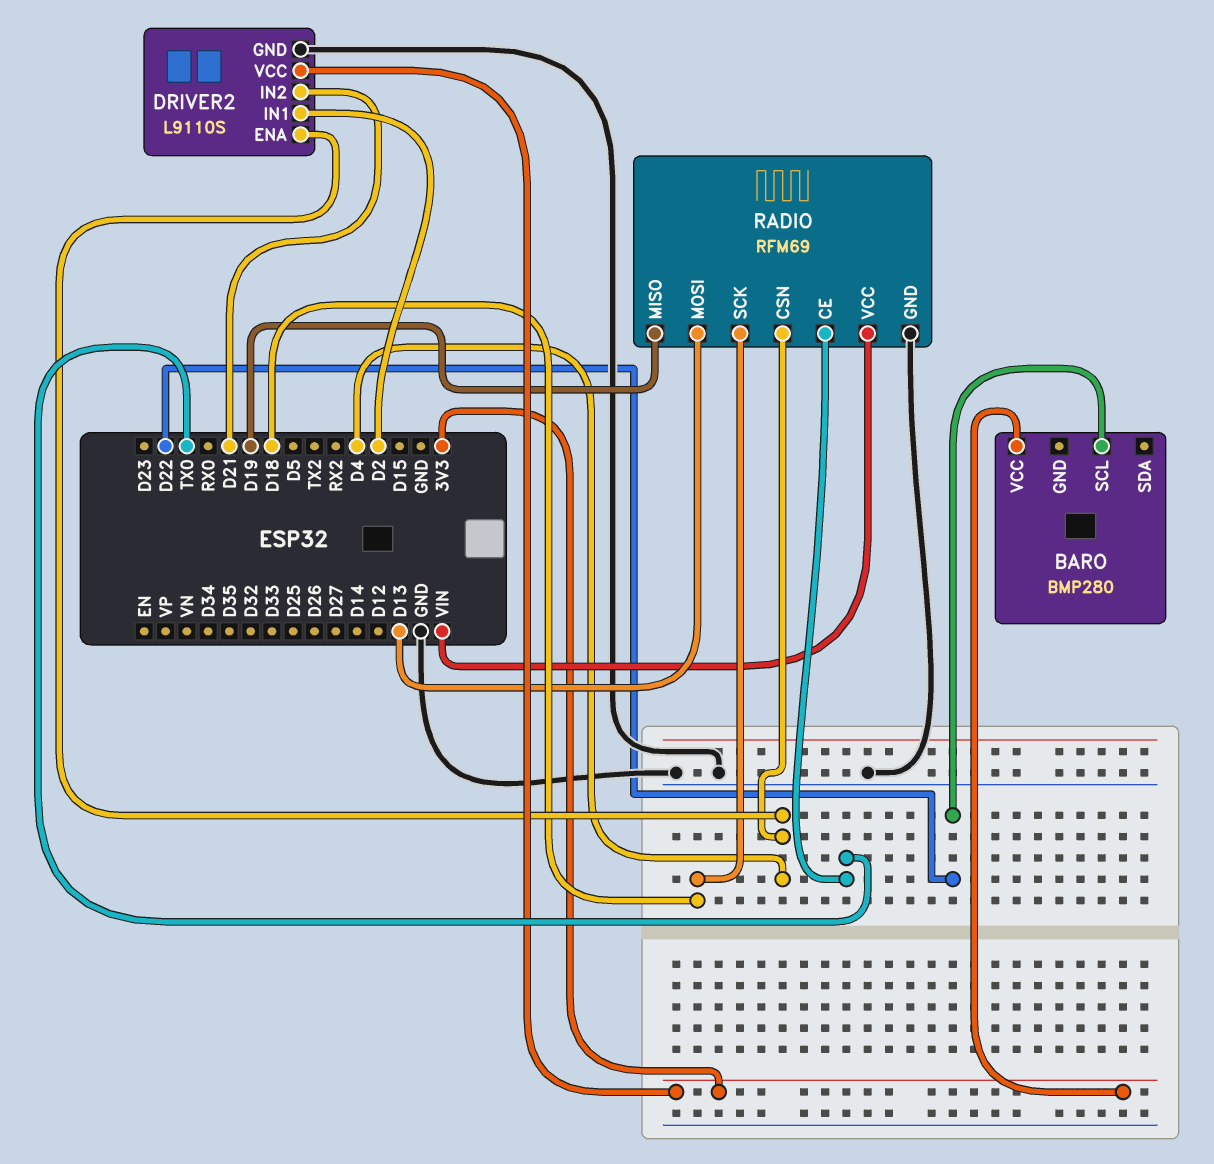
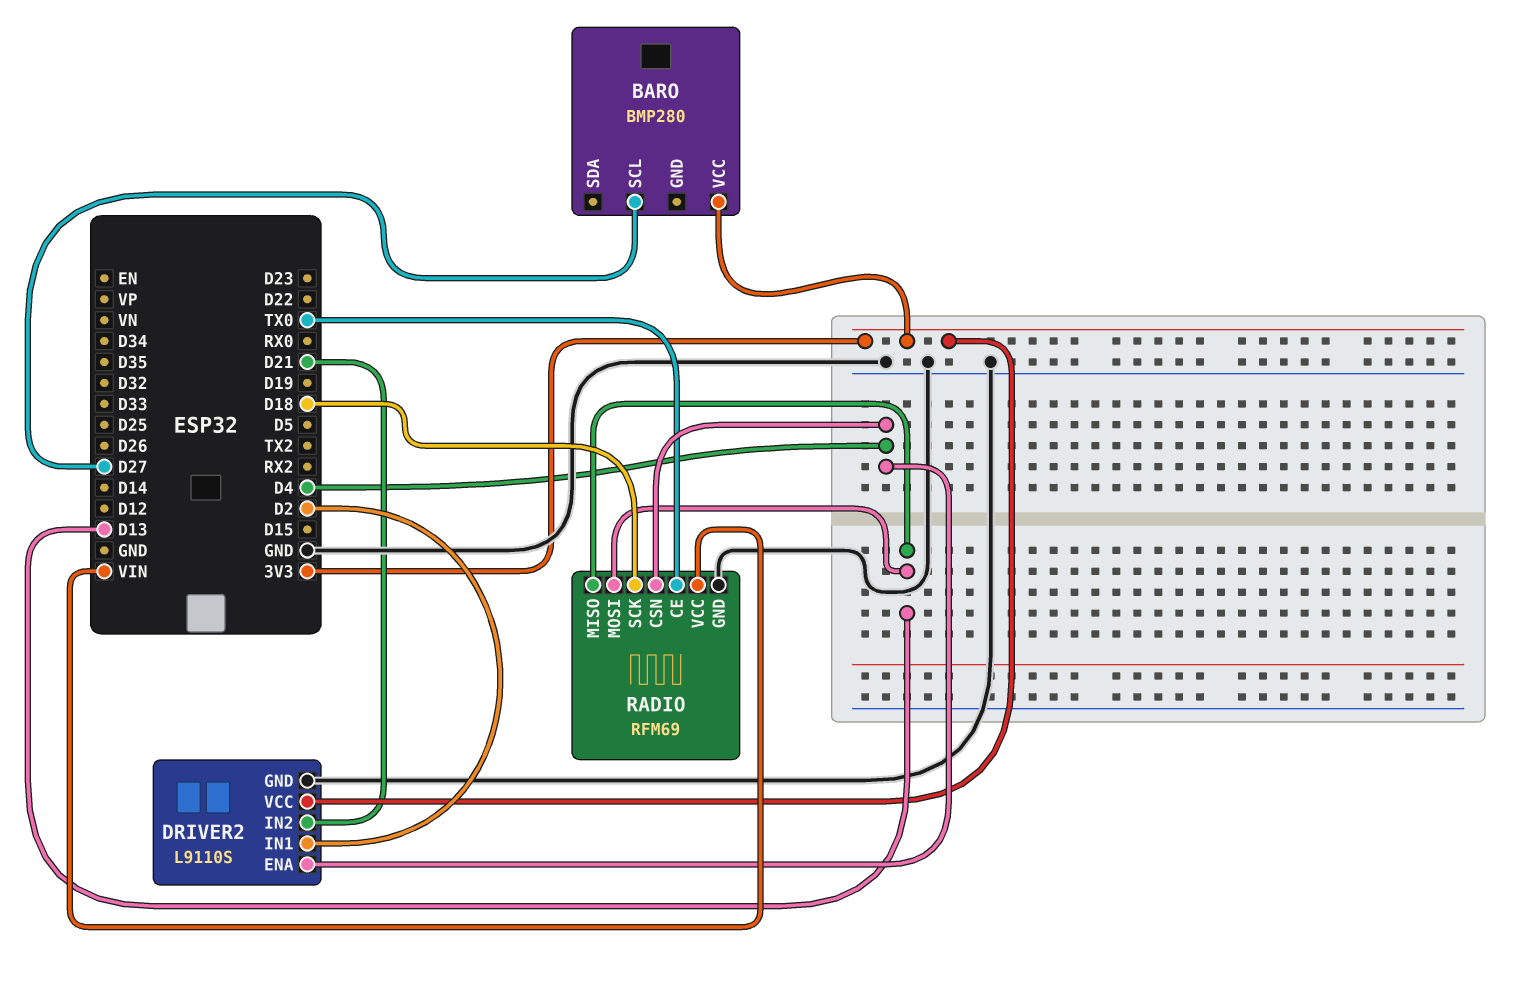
BARO pin SCL: D22 -> D27
RADIO pin MISO: D19 -> D13

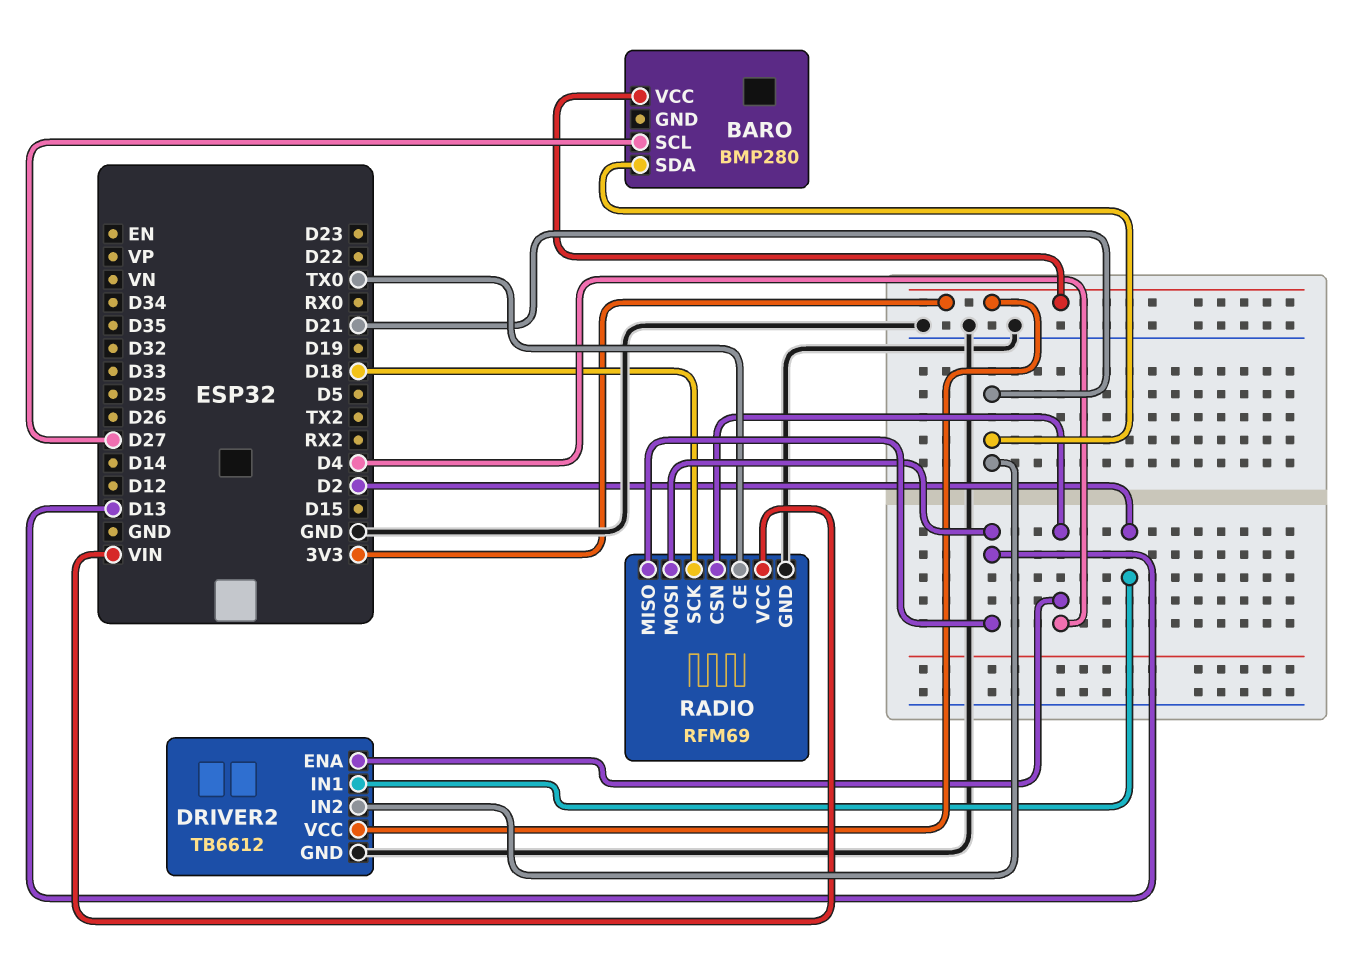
BARO pin SDA: none -> D21
DRIVER2: L9110S -> TB6612

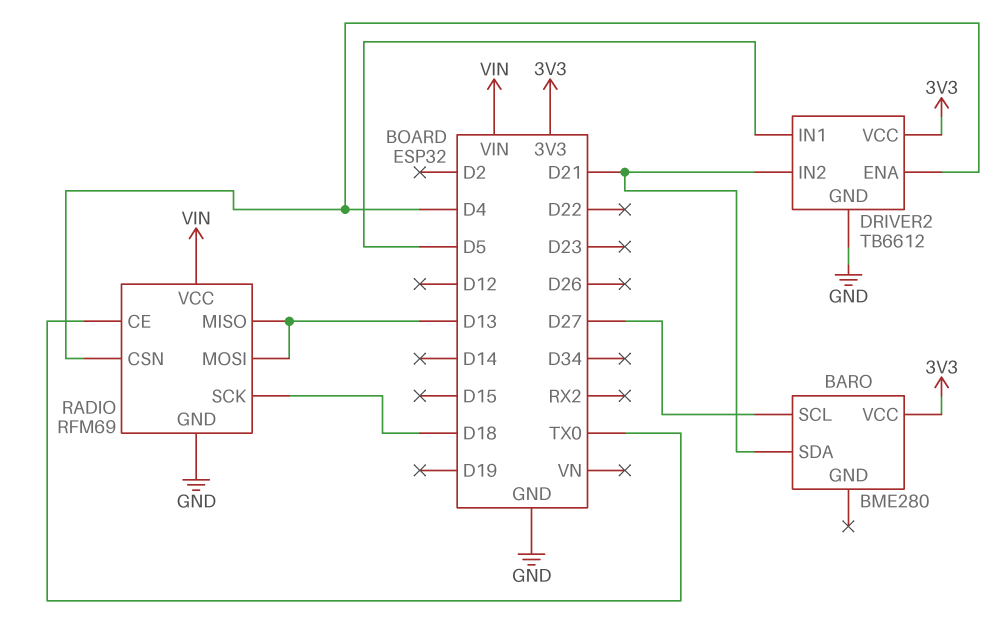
BARO: BMP280 -> BME280
DRIVER2 pin IN1: D2 -> D5

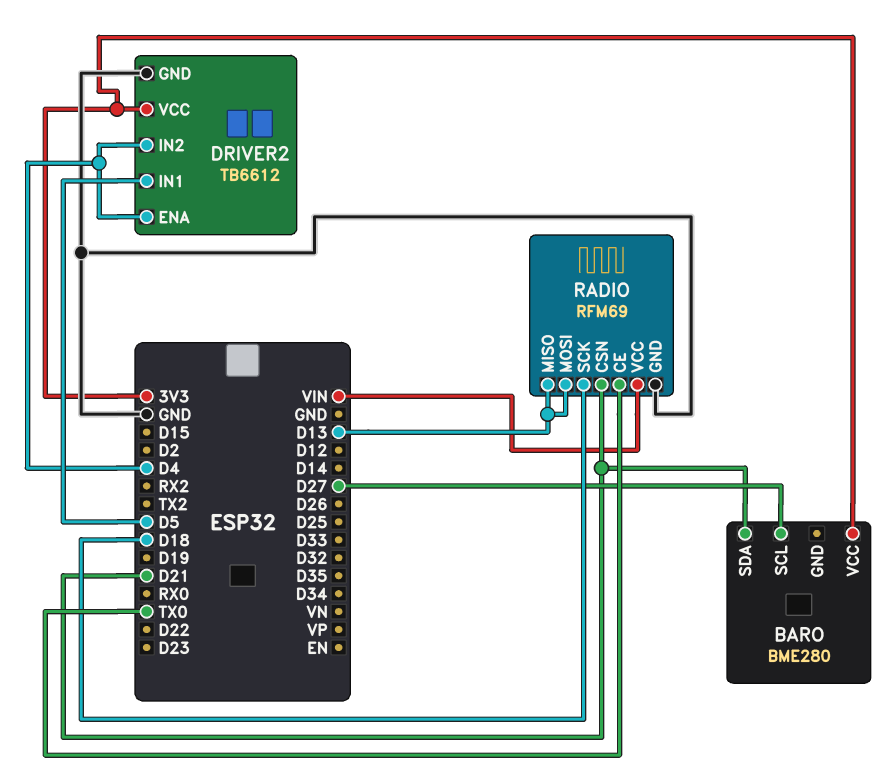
DRIVER2 pin IN2: D21 -> D4
RADIO pin CSN: D4 -> D21

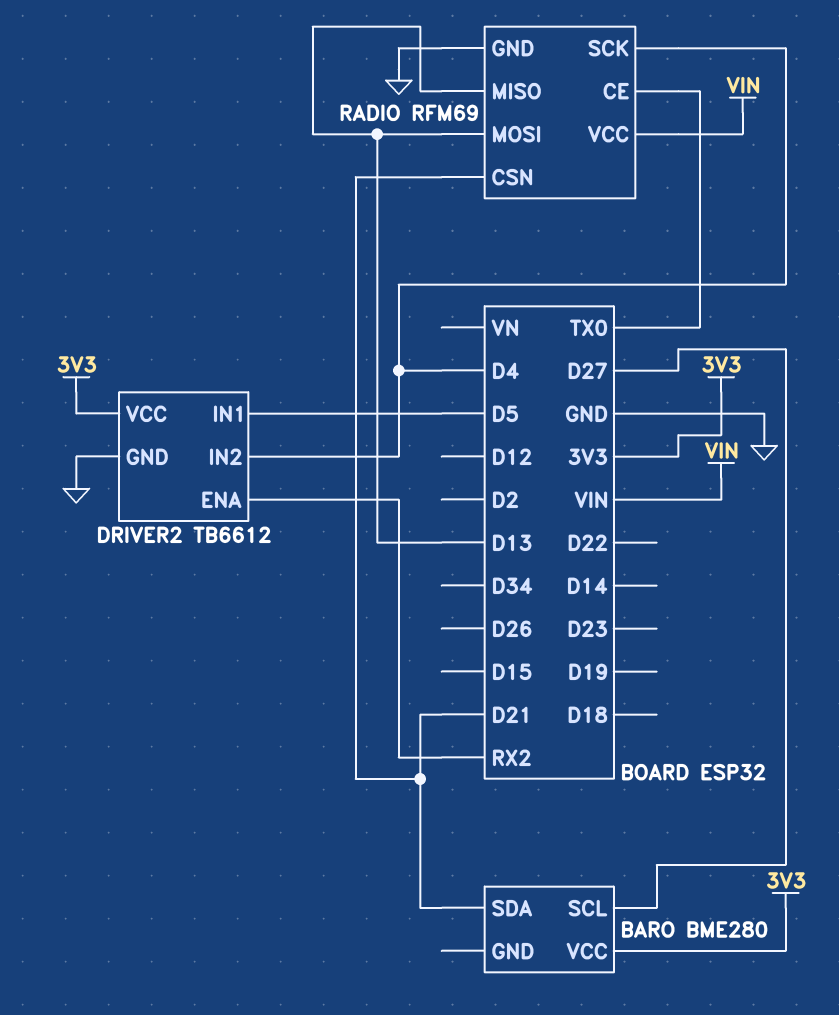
DRIVER2 pin ENA: D4 -> RX2
RADIO pin SCK: D18 -> D4

